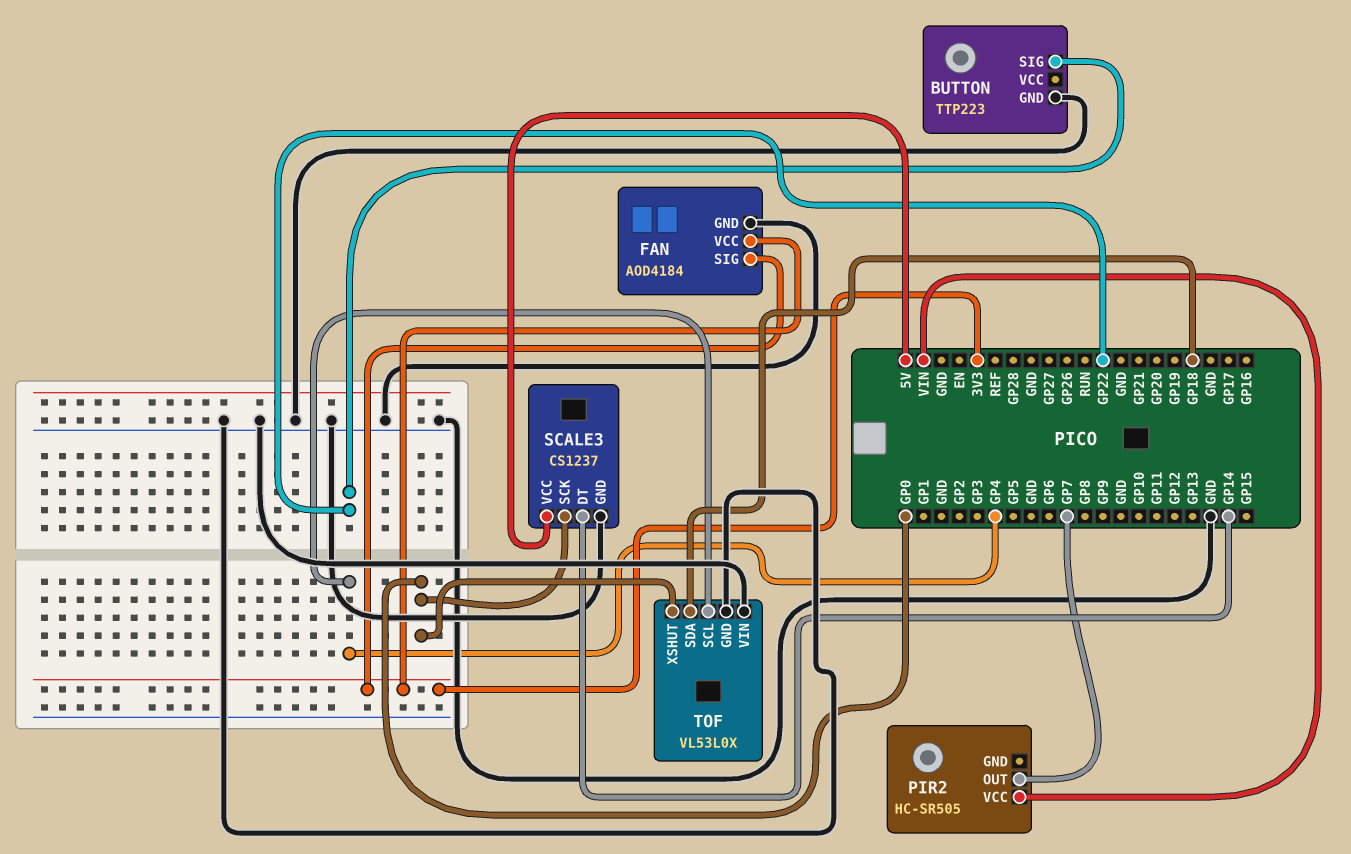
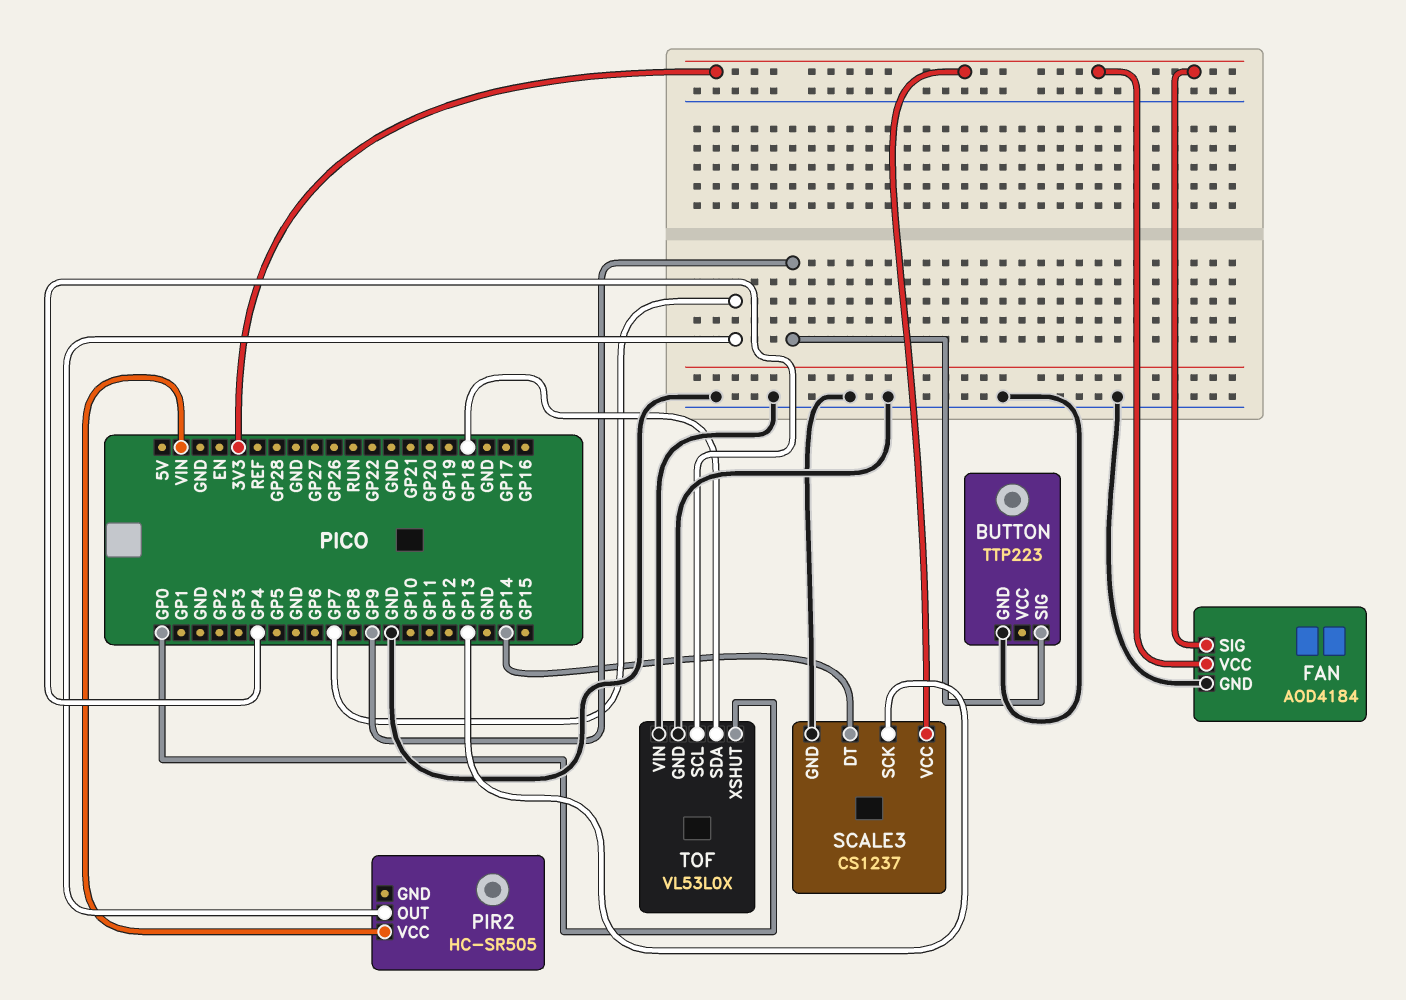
BUTTON pin SIG: GP22 -> GP9
SCALE3 pin SCK: GP0 -> GP13
SCALE3 pin VCC: 5V -> 3V3

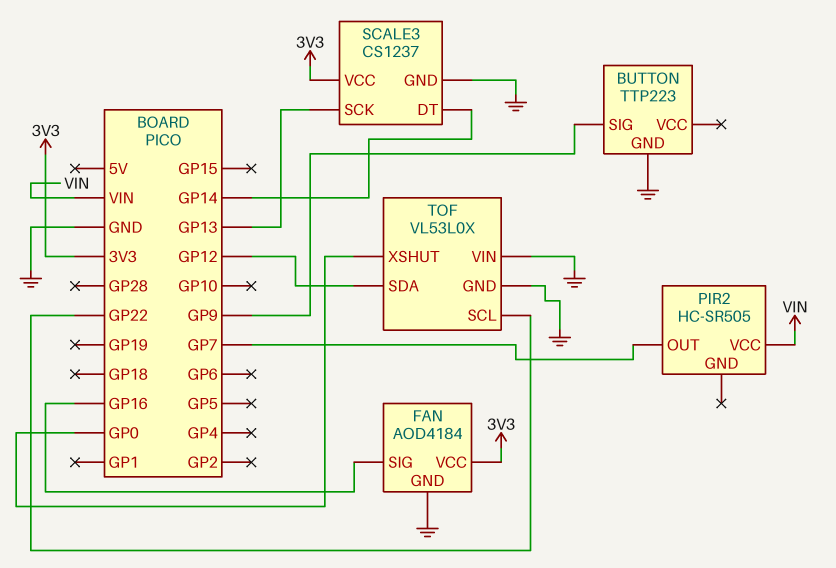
FAN pin SIG: 3V3 -> GP16
TOF pin SCL: GP4 -> GP22
TOF pin SDA: GP18 -> GP12

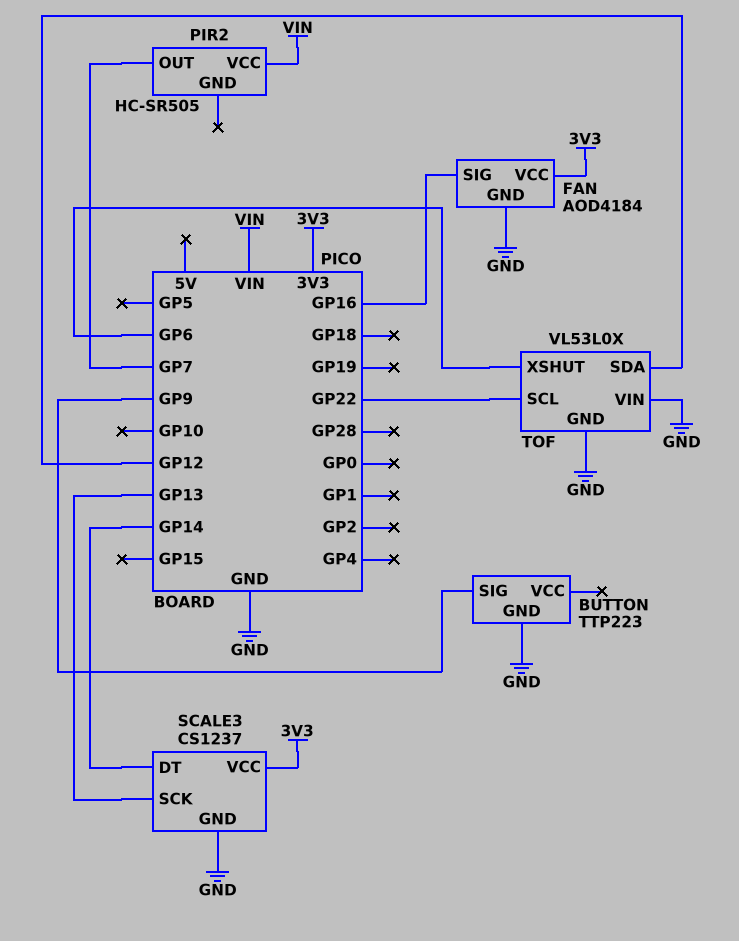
TOF pin XSHUT: GP0 -> GP6

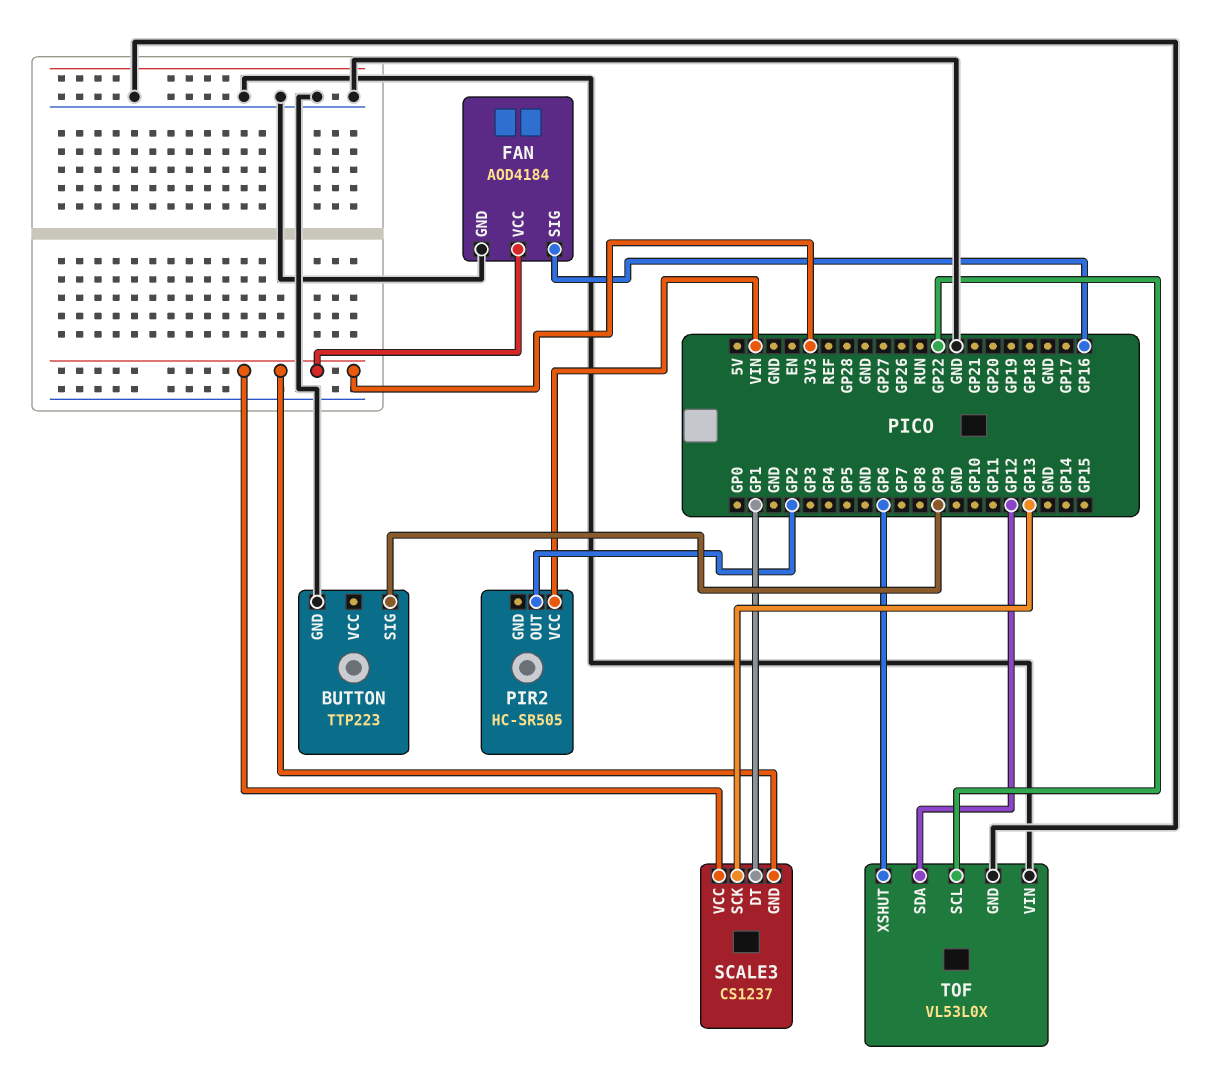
PIR2 pin OUT: GP7 -> GP2
SCALE3 pin DT: GP14 -> GP1
SCALE3 pin GND: GND -> 3V3

